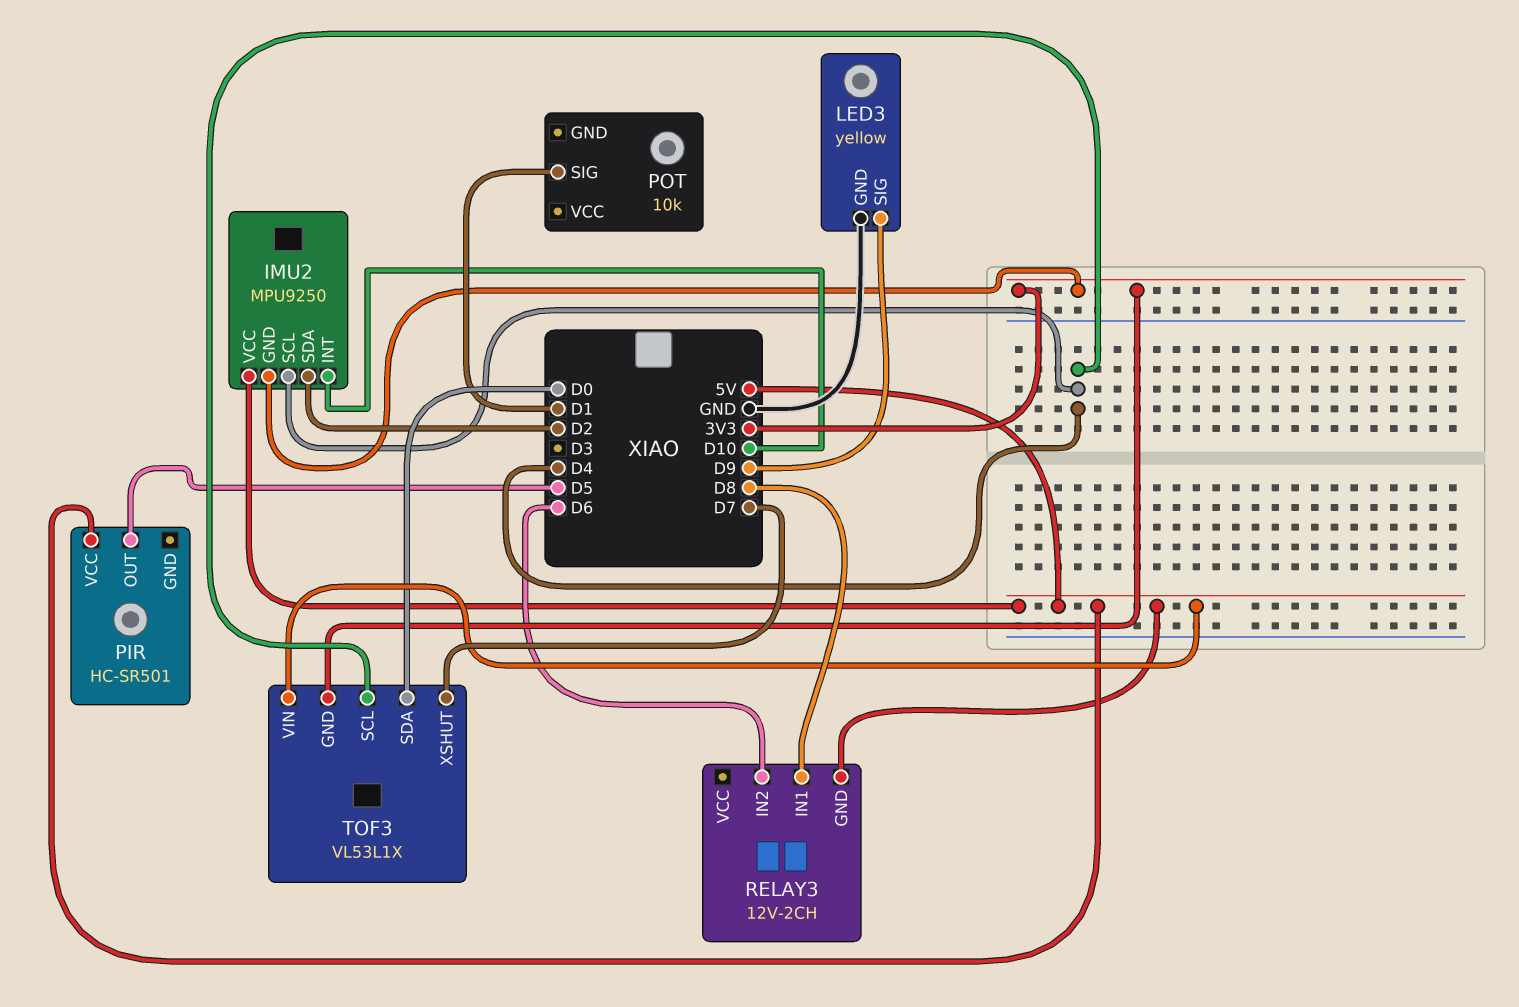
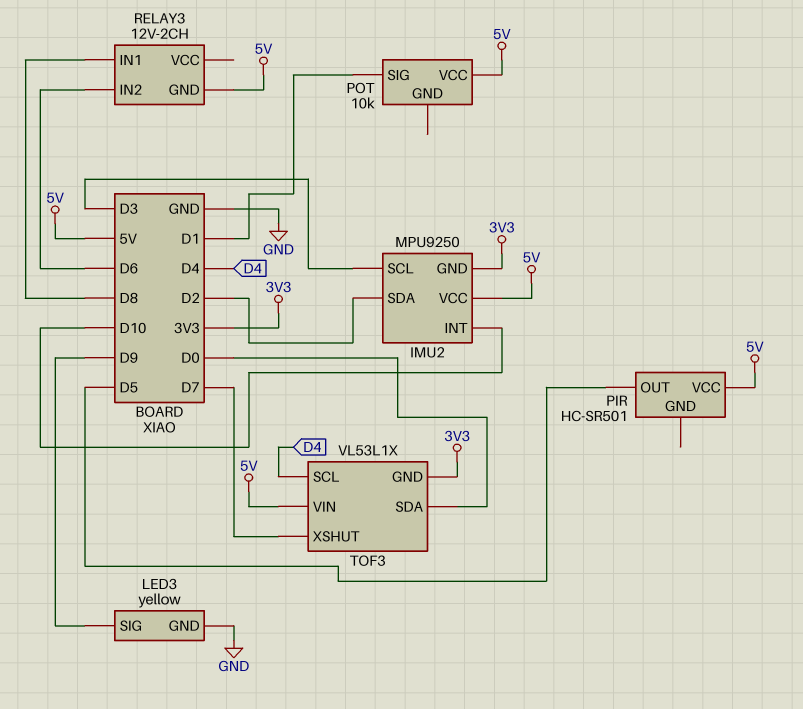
IMU2 pin SCL: D4 -> D3
POT pin VCC: none -> 5V

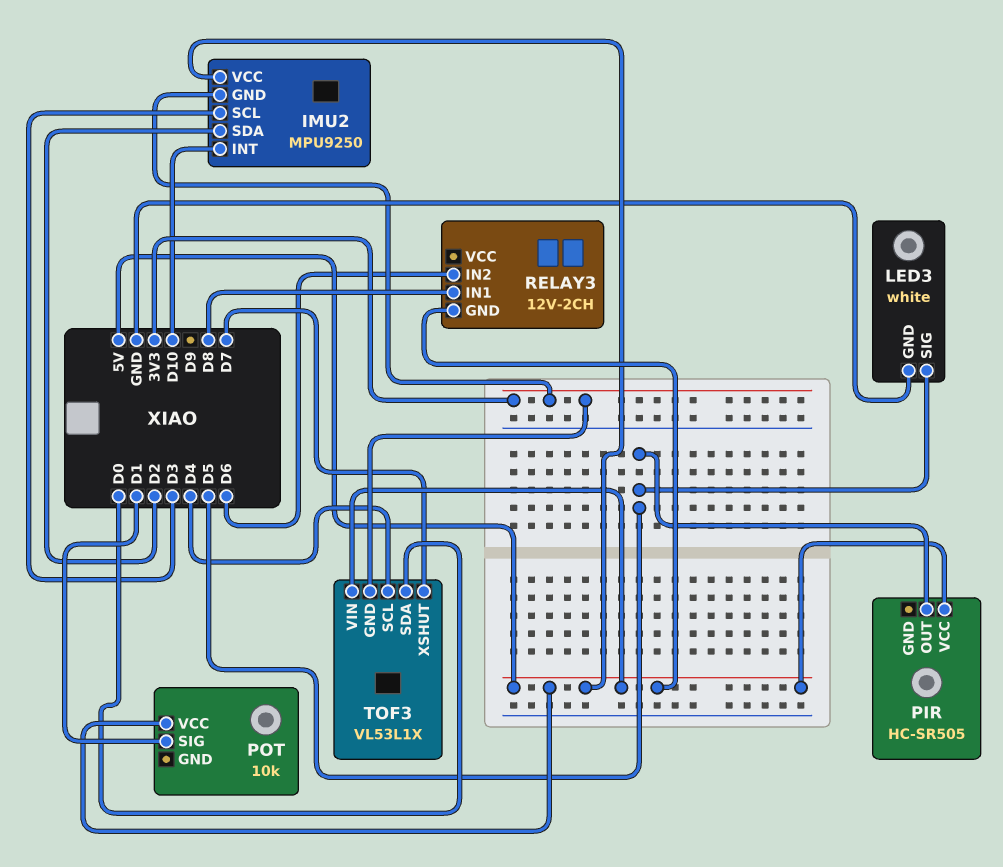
LED3: yellow -> white
LED3 pin SIG: D9 -> D5
PIR: HC-SR501 -> HC-SR505

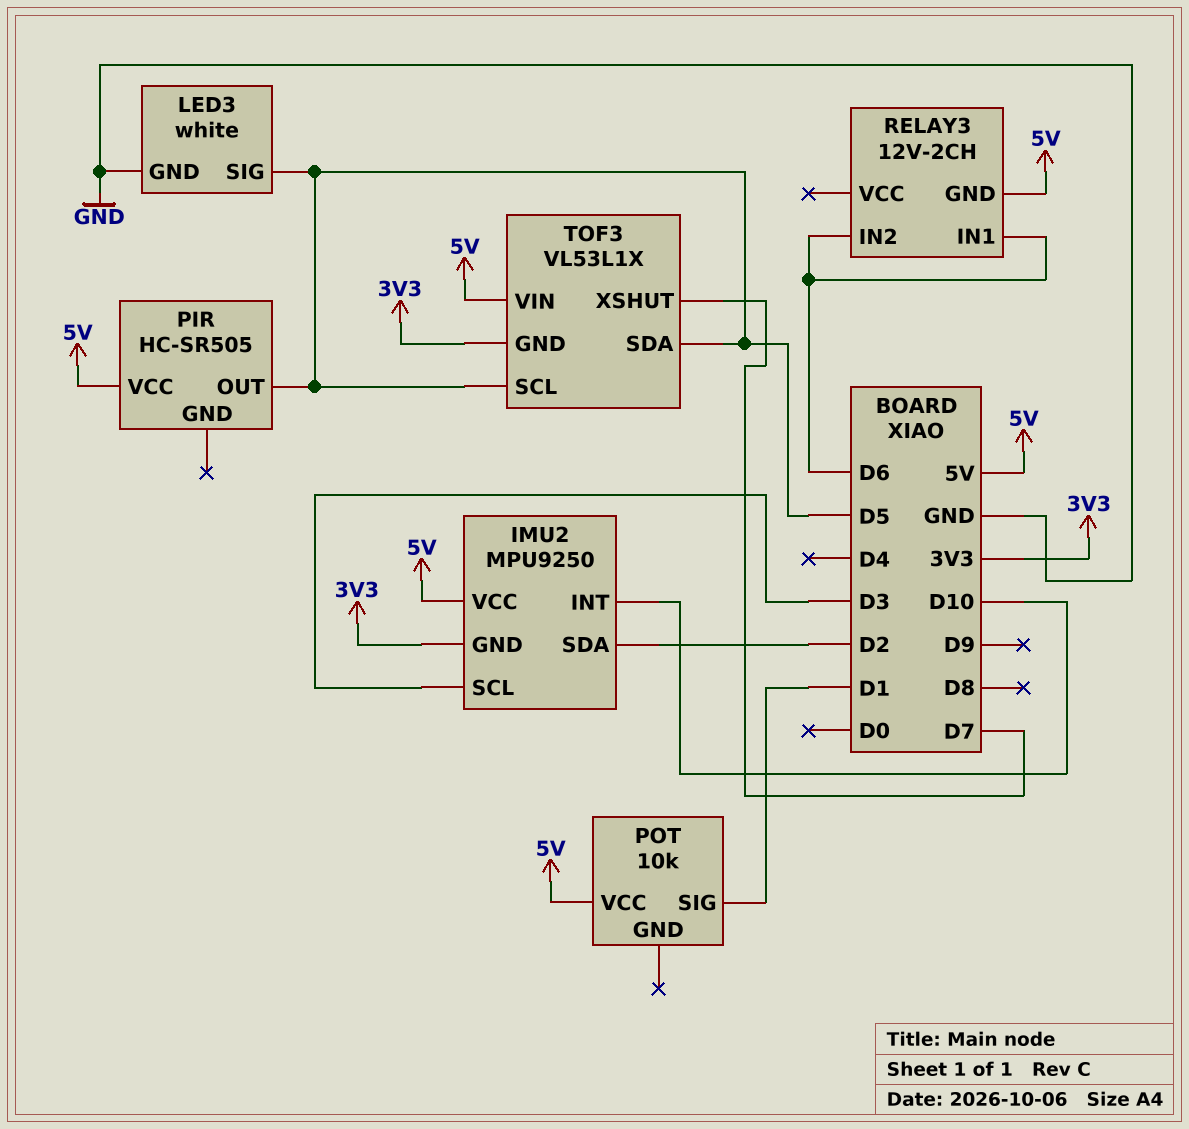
RELAY3 pin IN1: D8 -> D6
TOF3 pin SCL: D4 -> D5
TOF3 pin SDA: D0 -> D5

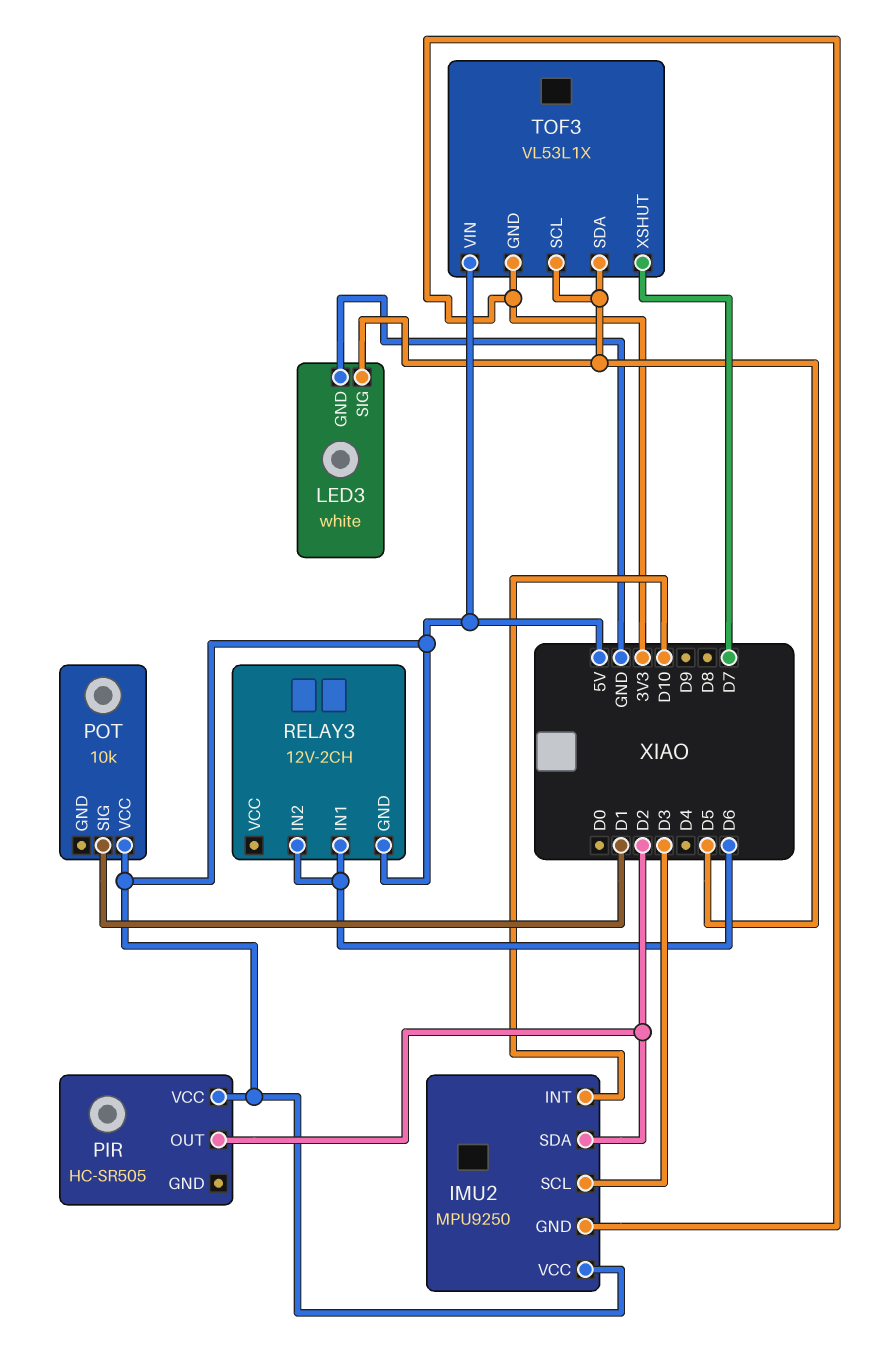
PIR pin OUT: D5 -> D2

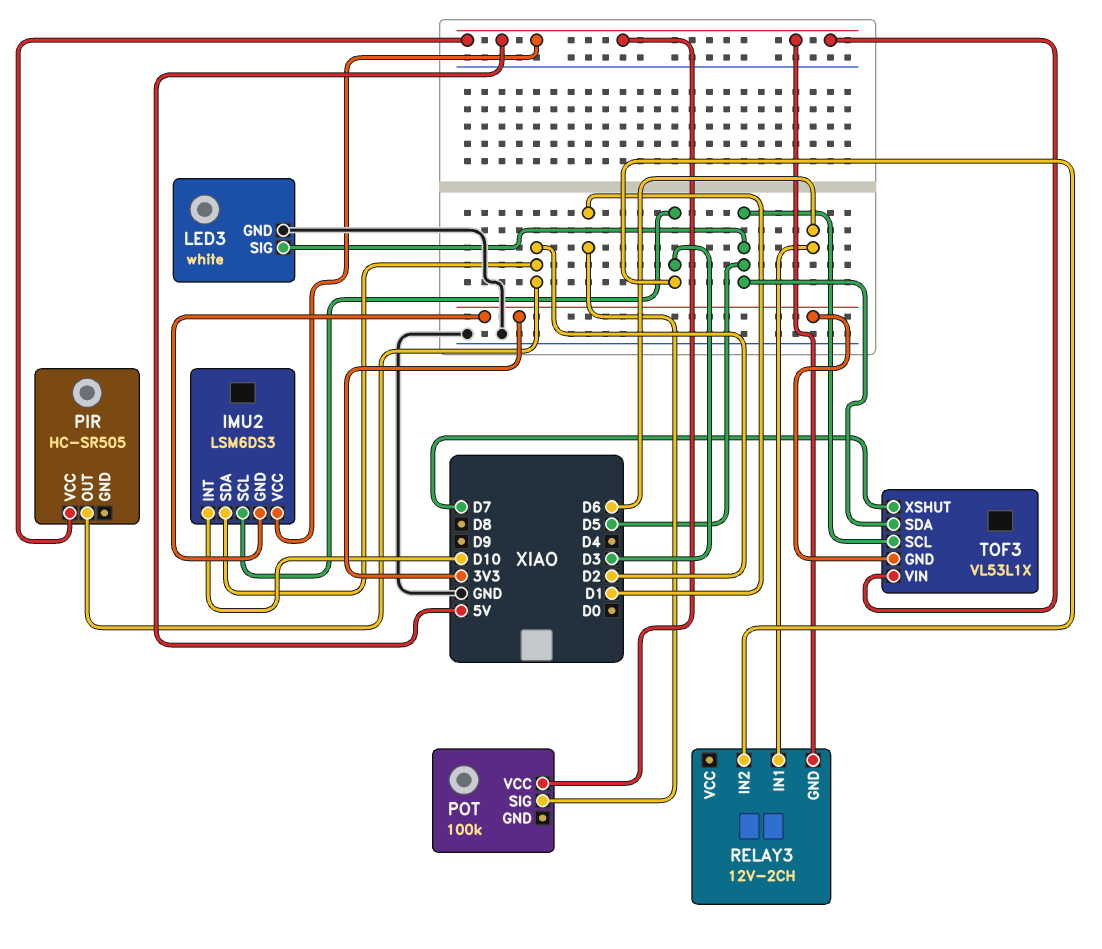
IMU2: MPU9250 -> LSM6DS3
POT: 10k -> 100k
RELAY3 pin IN2: D6 -> D3

